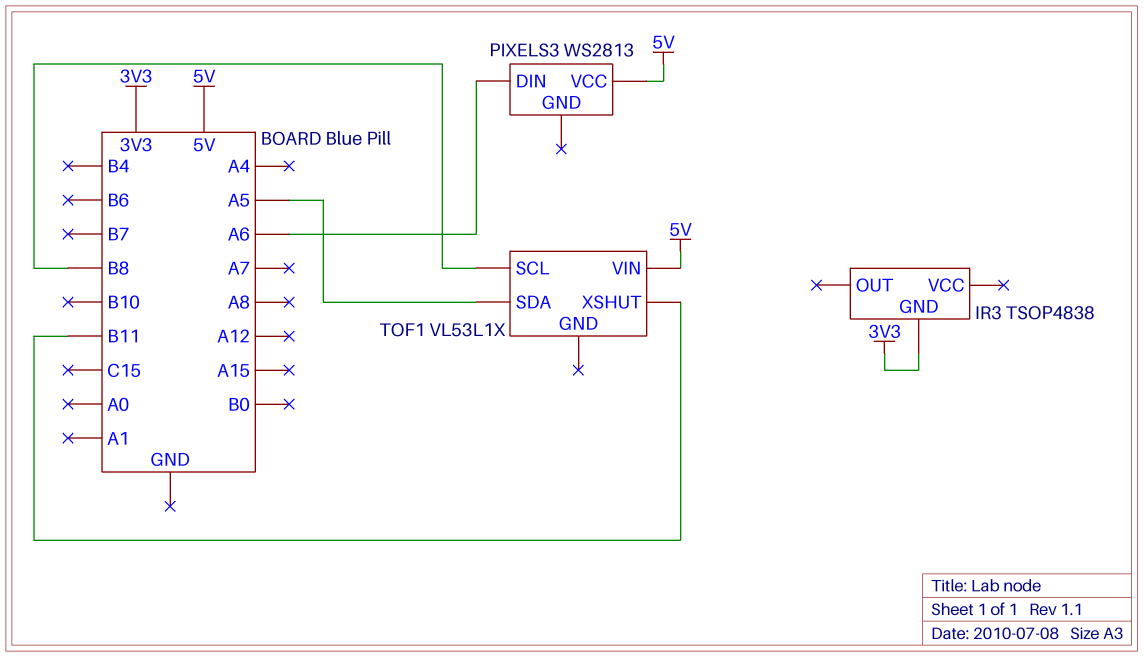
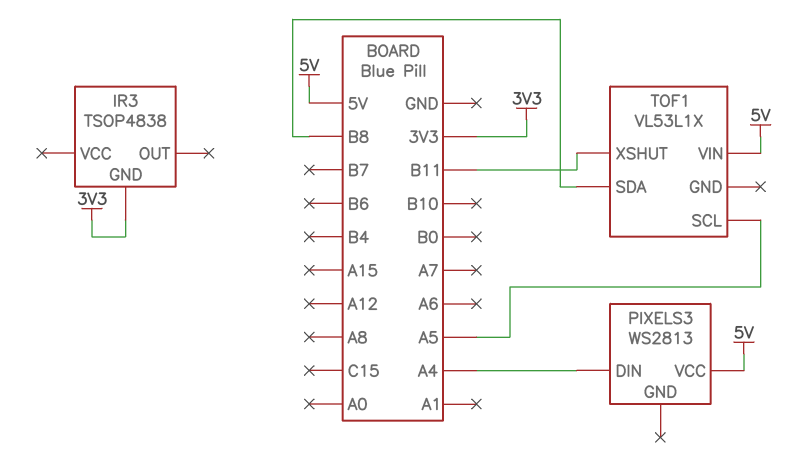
PIXELS3 pin DIN: A6 -> A4
TOF1 pin SCL: B8 -> A5
TOF1 pin SDA: A5 -> B8

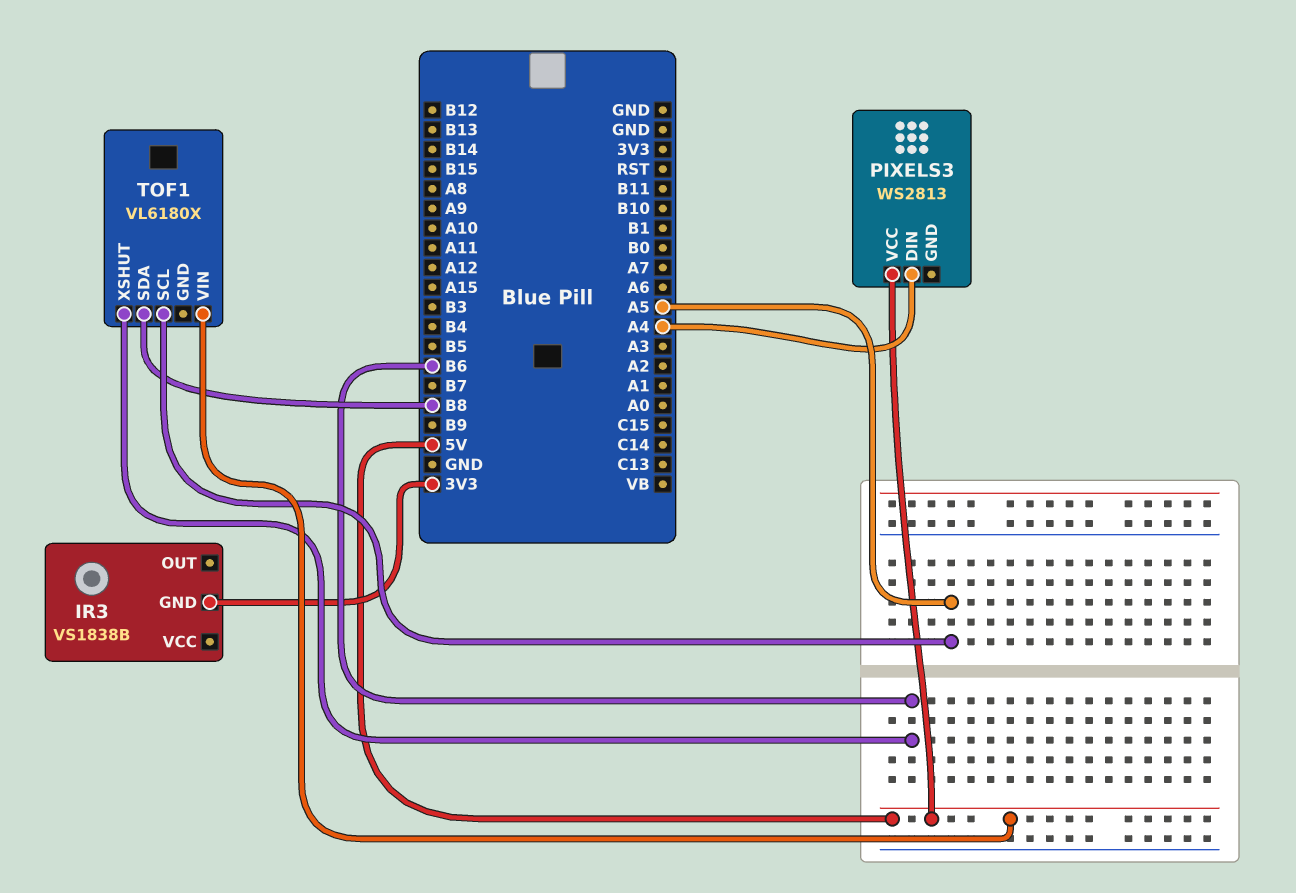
IR3: TSOP4838 -> VS1838B
TOF1: VL53L1X -> VL6180X
TOF1 pin XSHUT: B11 -> B6

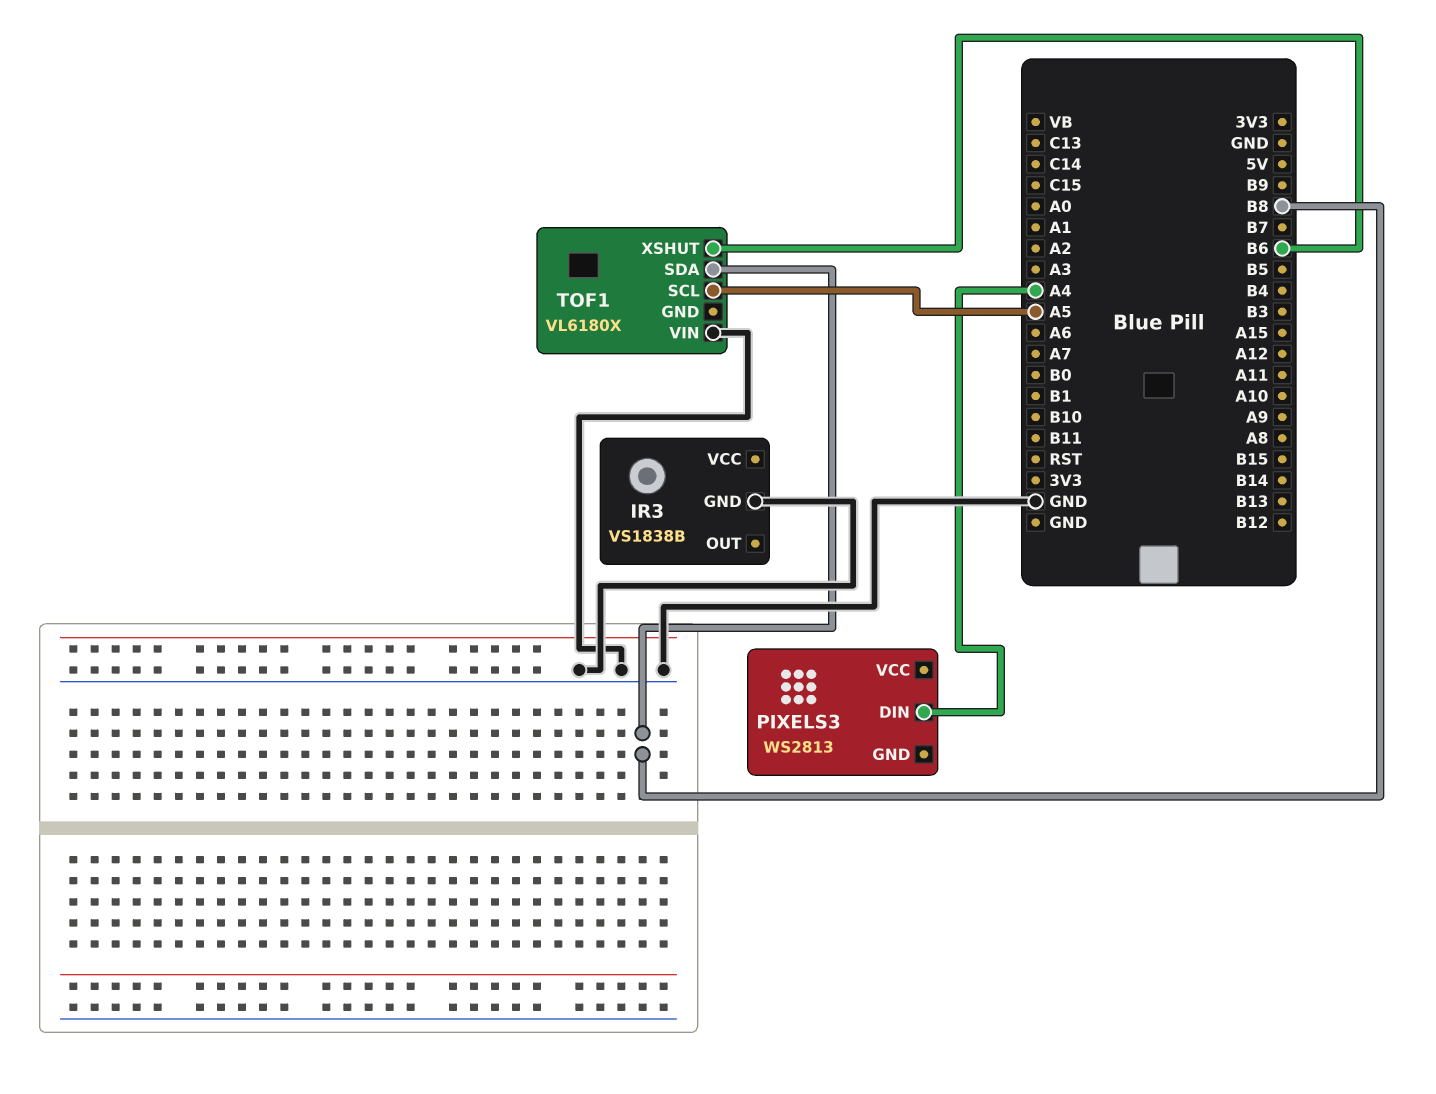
IR3 pin GND: 3V3 -> GND
PIXELS3 pin VCC: 5V -> none
TOF1 pin VIN: 5V -> GND

